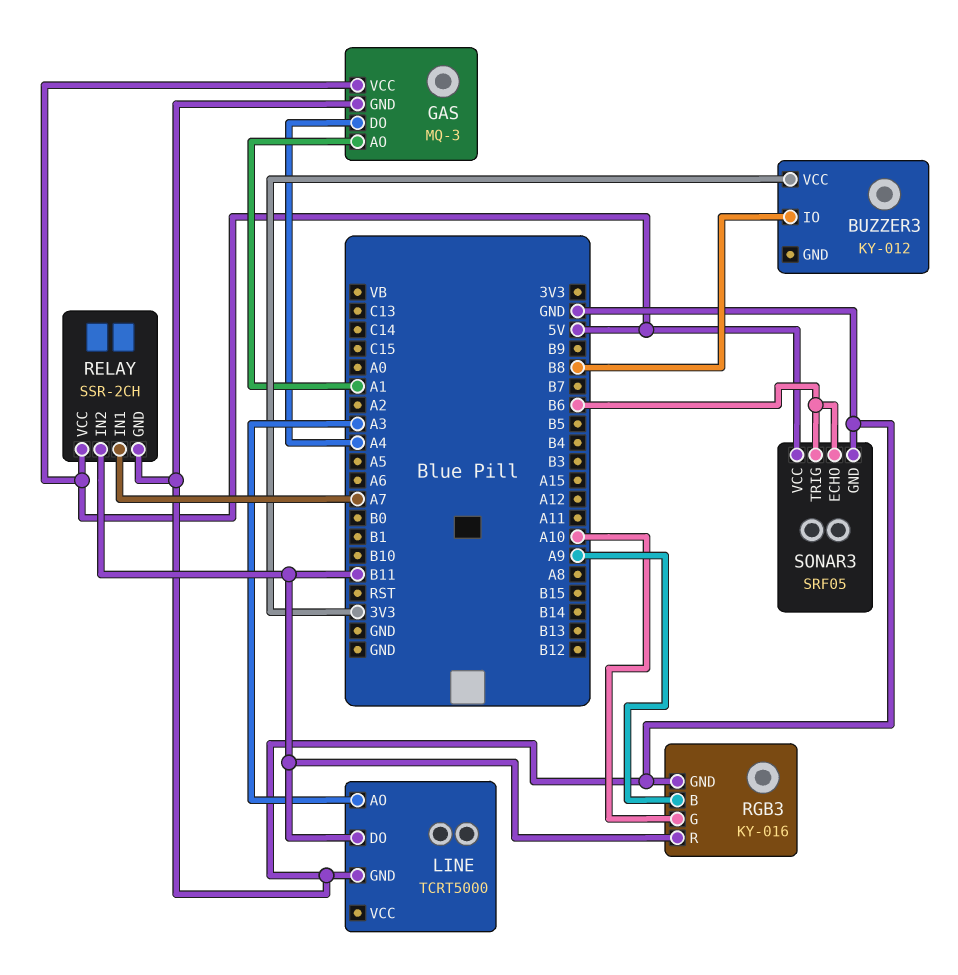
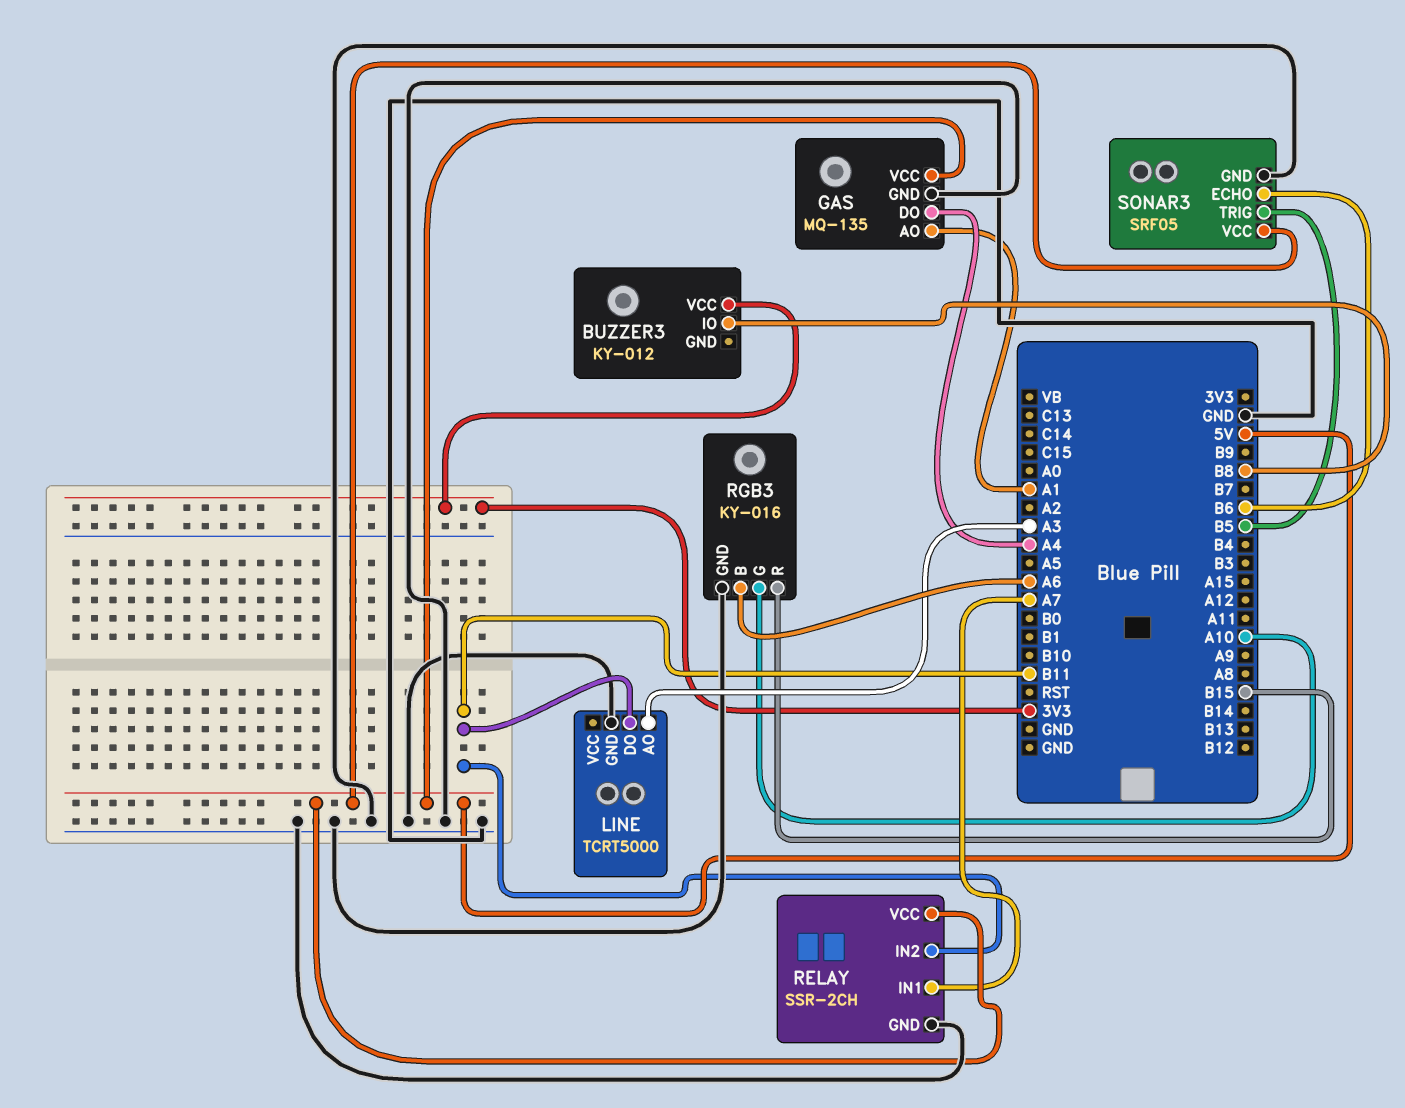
GAS: MQ-3 -> MQ-135
RGB3 pin B: A9 -> A6
RGB3 pin R: B11 -> B15
SONAR3 pin TRIG: B6 -> B5

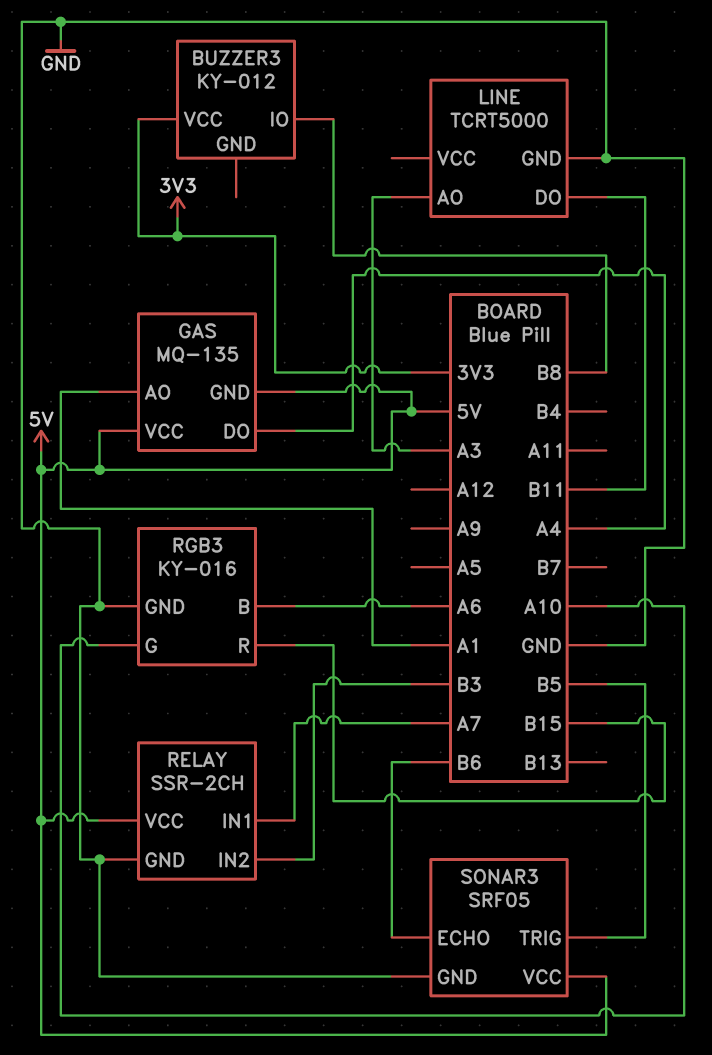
GAS pin GND: GND -> 5V
RELAY pin IN2: B11 -> B3

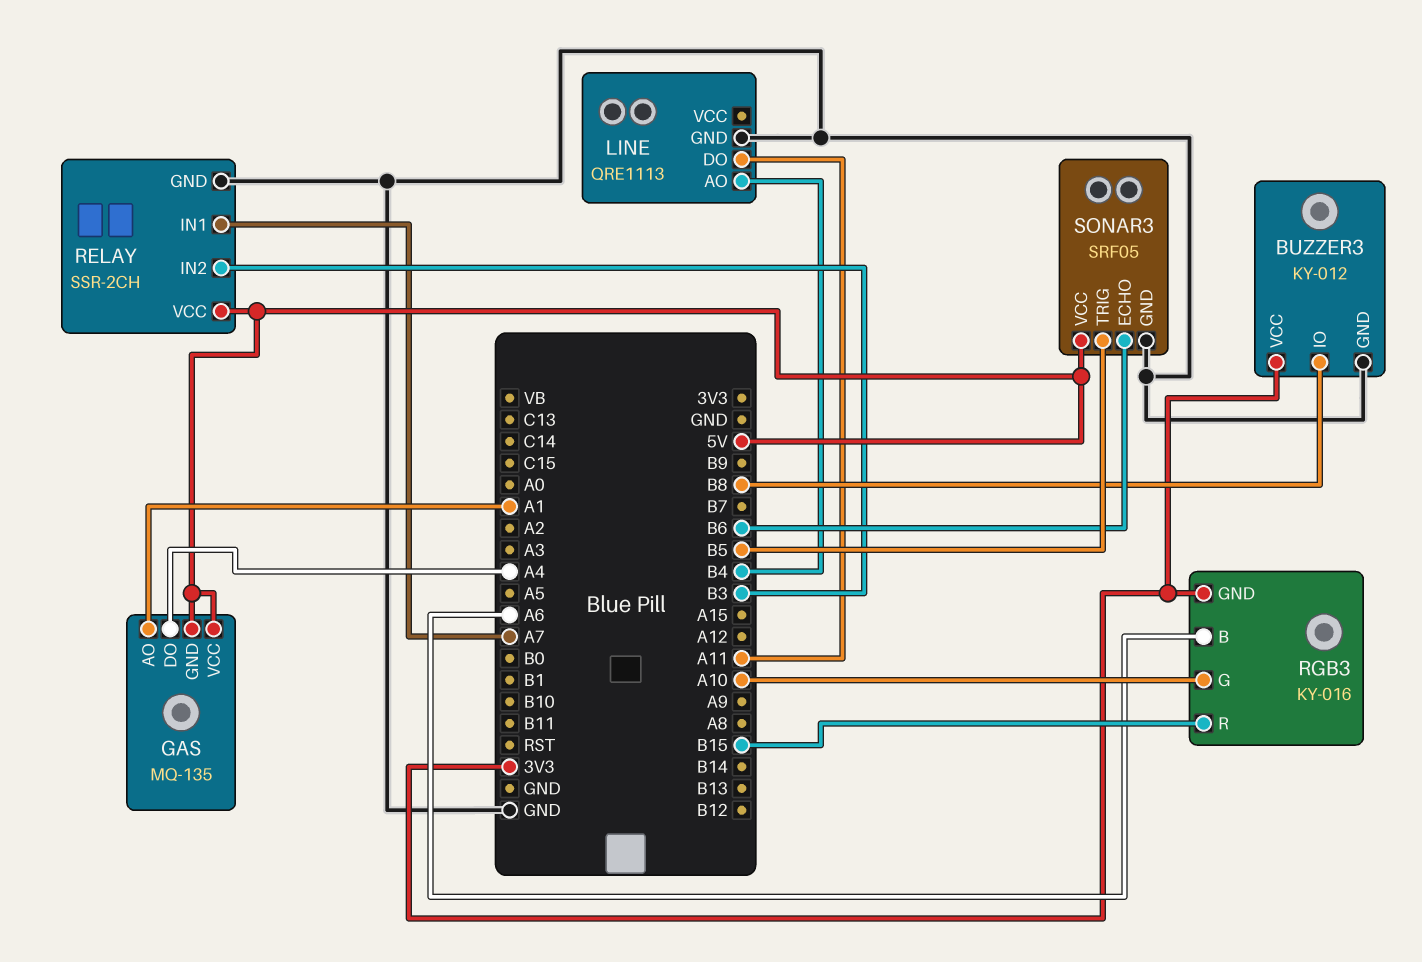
BUZZER3 pin GND: none -> GND
LINE: TCRT5000 -> QRE1113
LINE pin AO: A3 -> B4
LINE pin DO: B11 -> A11
RGB3 pin GND: GND -> 3V3

